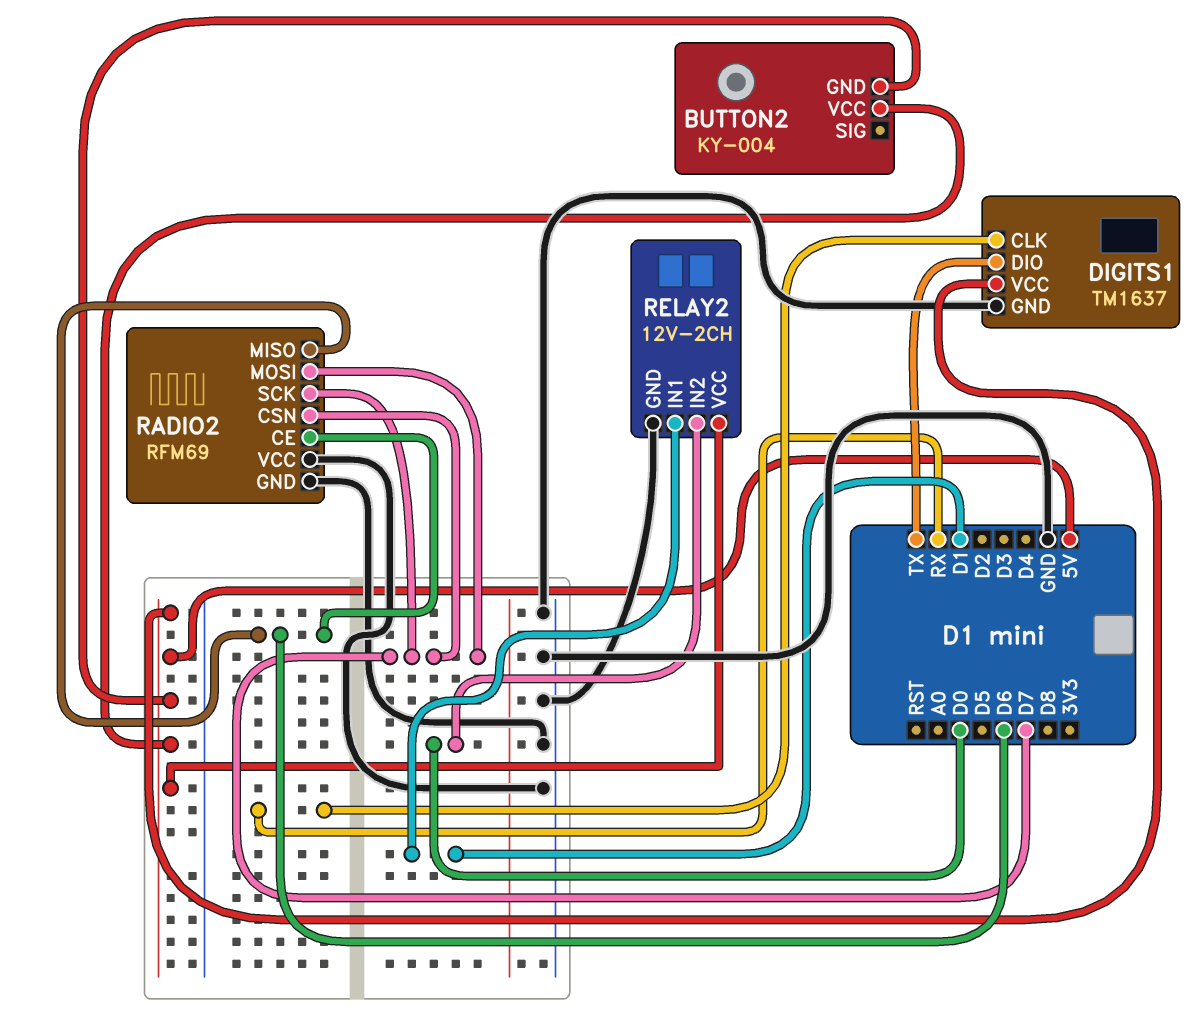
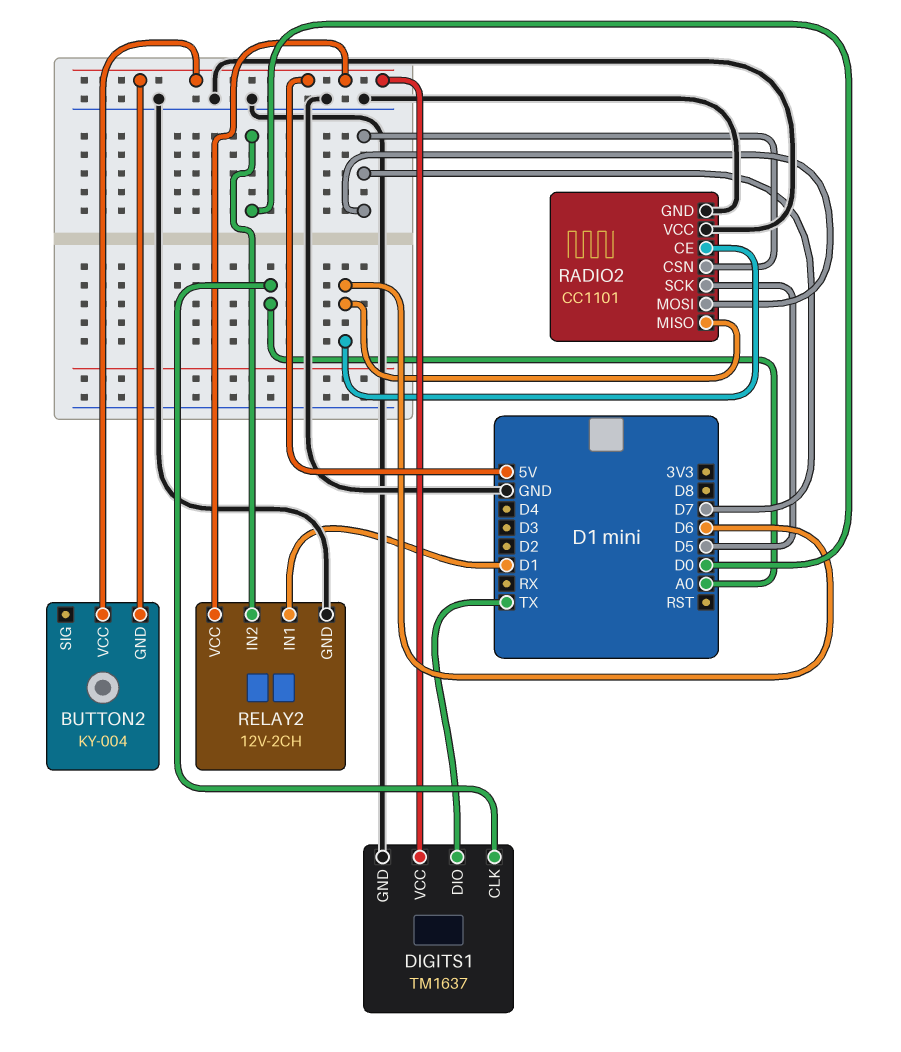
DIGITS1 pin CLK: RX -> A0
RADIO2: RFM69 -> CC1101
RADIO2 pin SCK: D7 -> D5

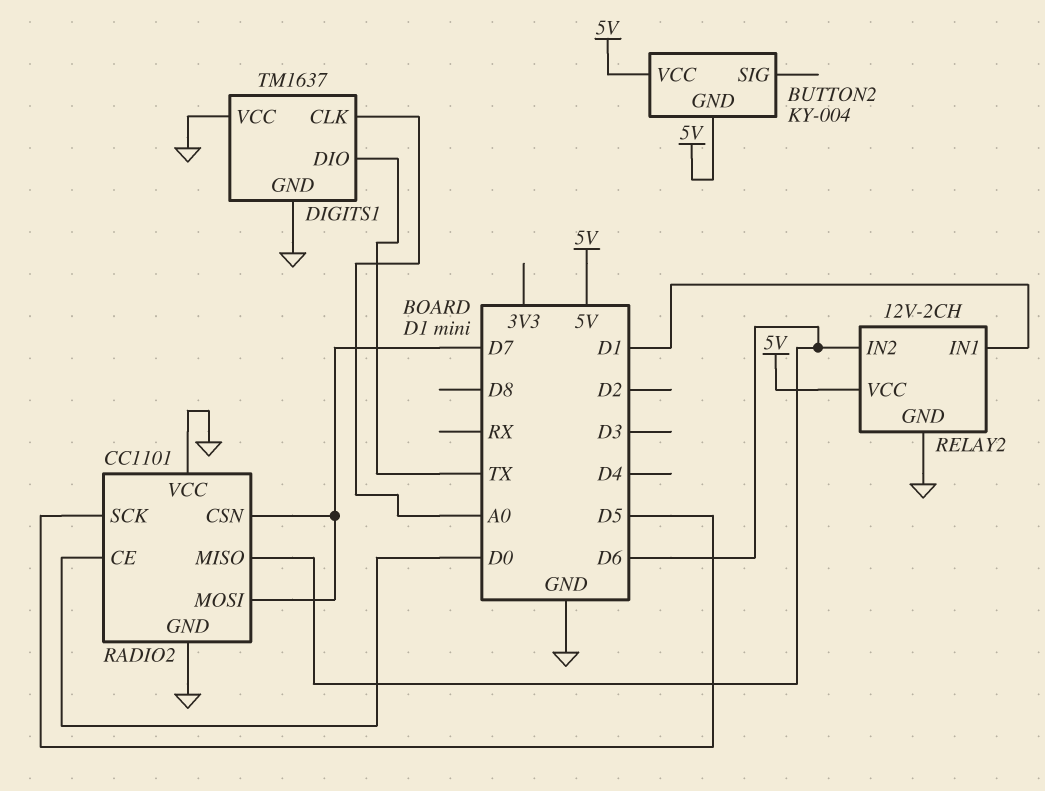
DIGITS1 pin VCC: 5V -> GND
RADIO2 pin CE: D6 -> D0
RELAY2 pin IN2: D0 -> D6

